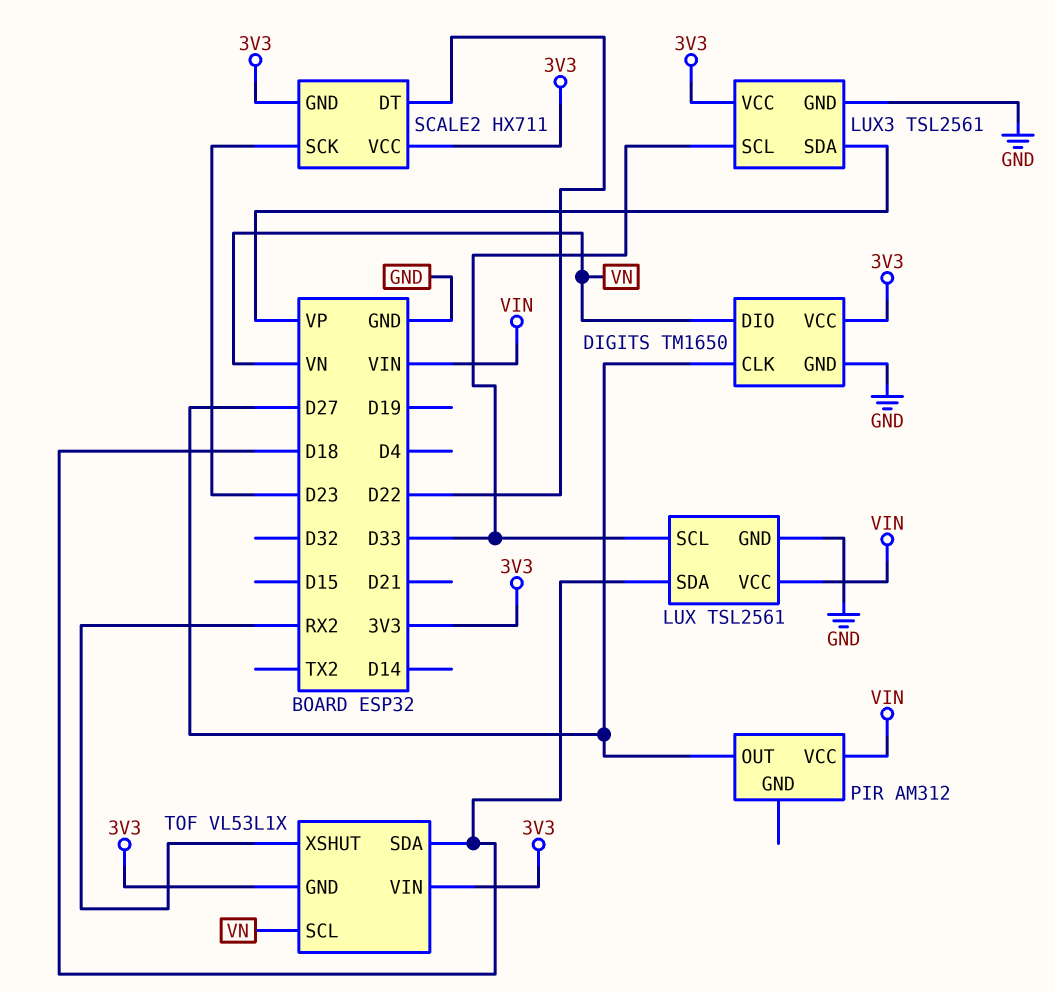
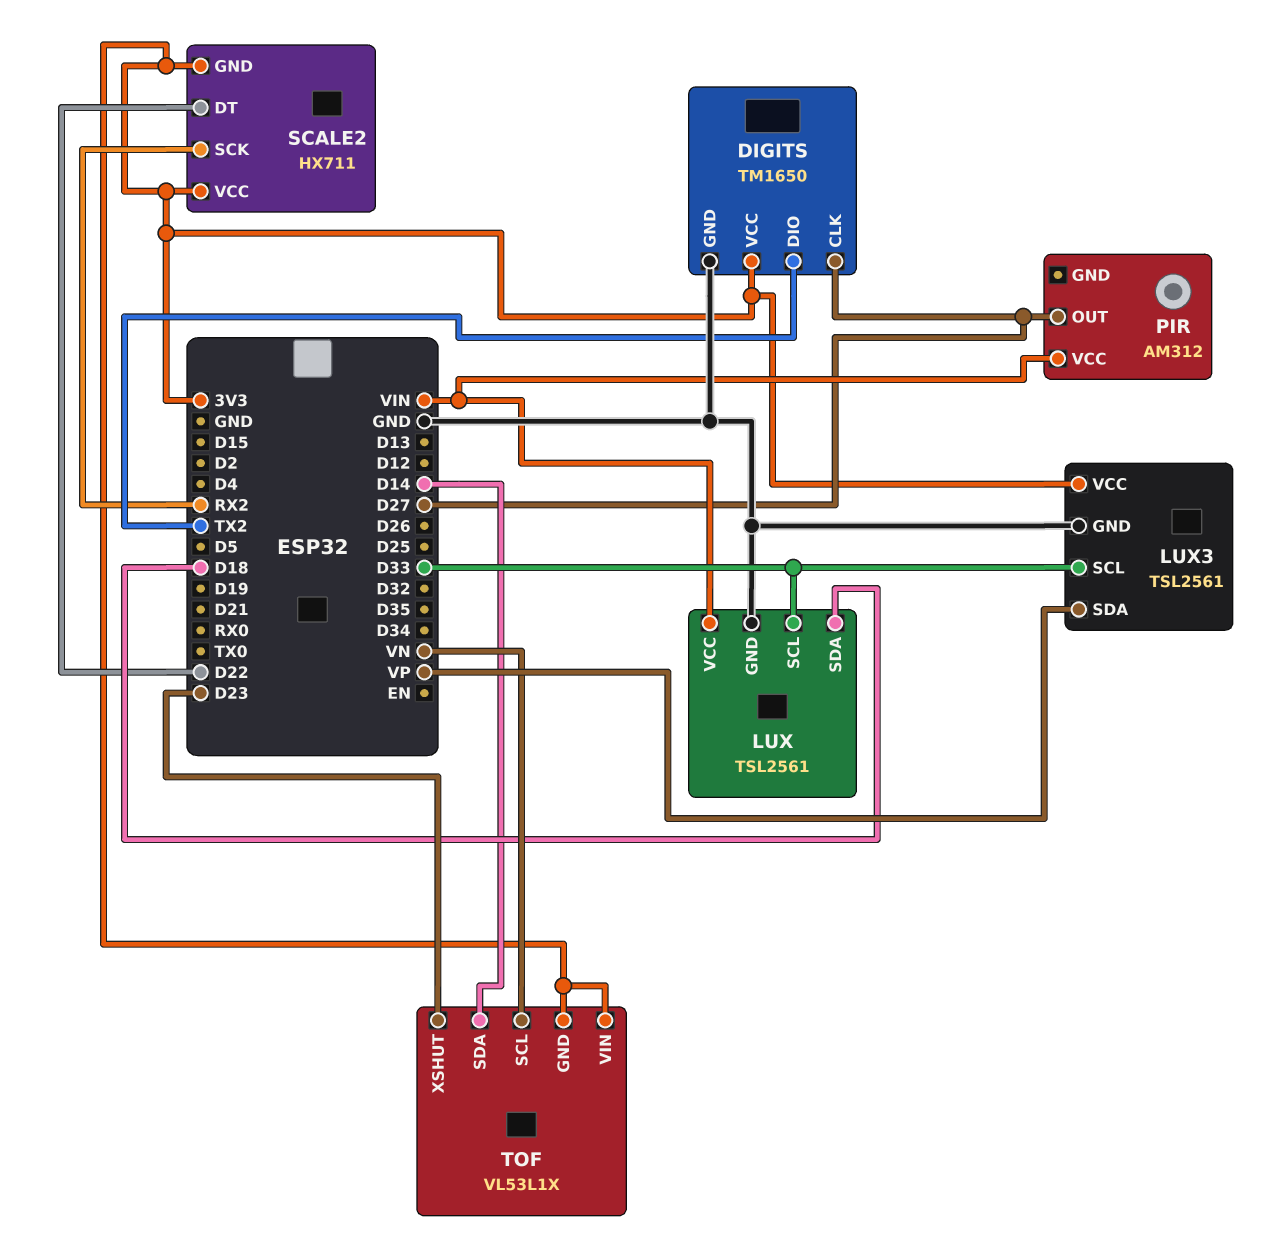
DIGITS pin DIO: VN -> TX2
SCALE2 pin SCK: D23 -> RX2
TOF pin SDA: D18 -> D14
TOF pin XSHUT: RX2 -> D23

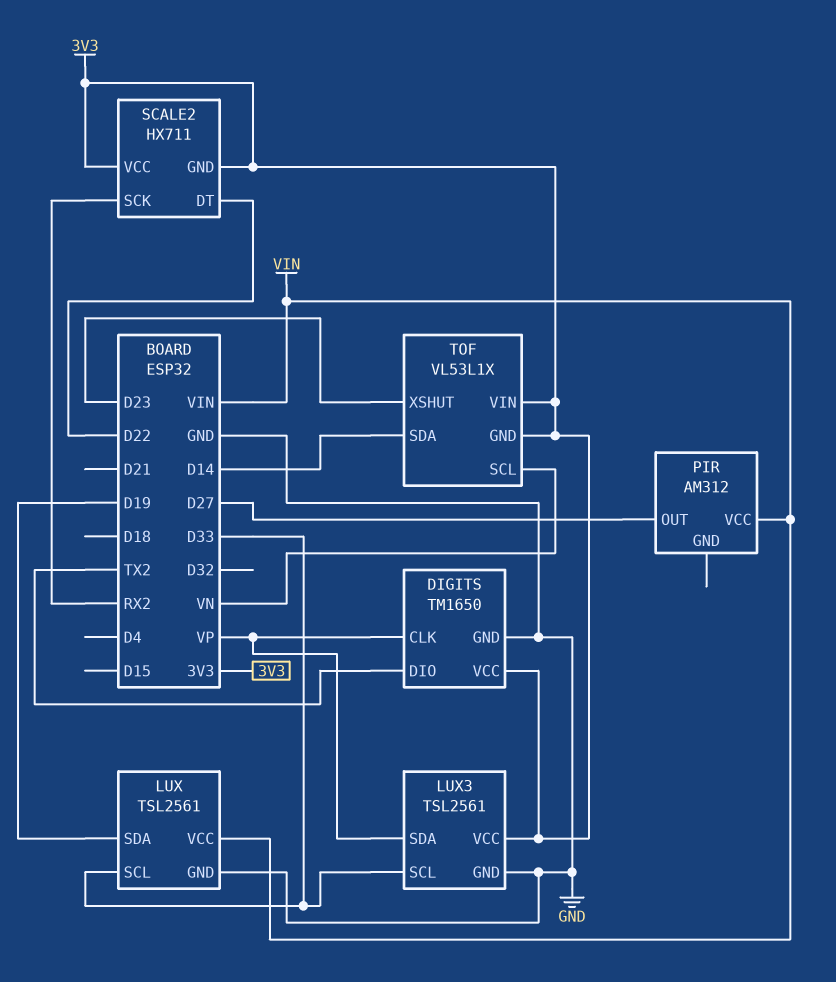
DIGITS pin CLK: D27 -> VP
LUX pin SDA: D18 -> D19

